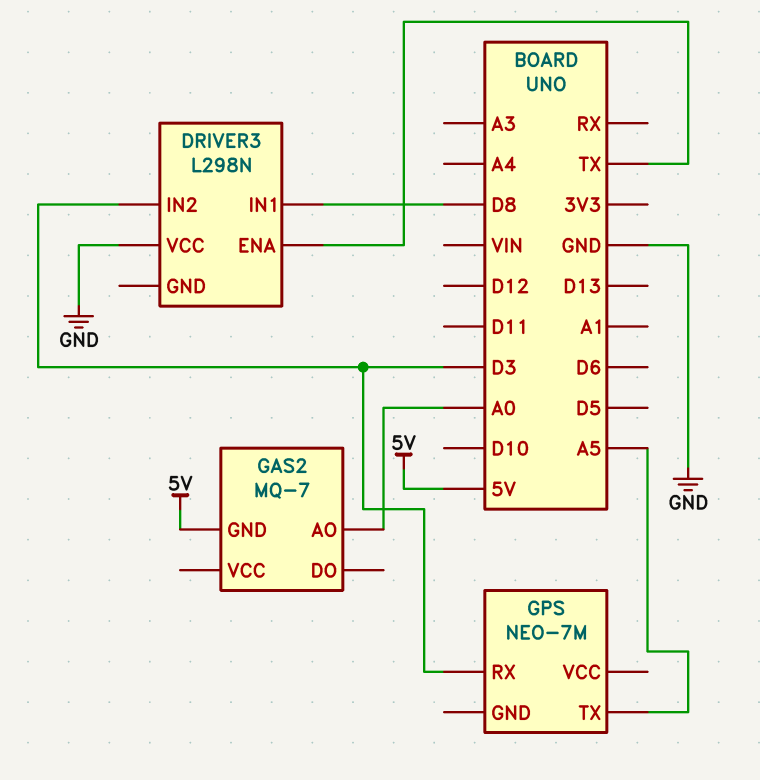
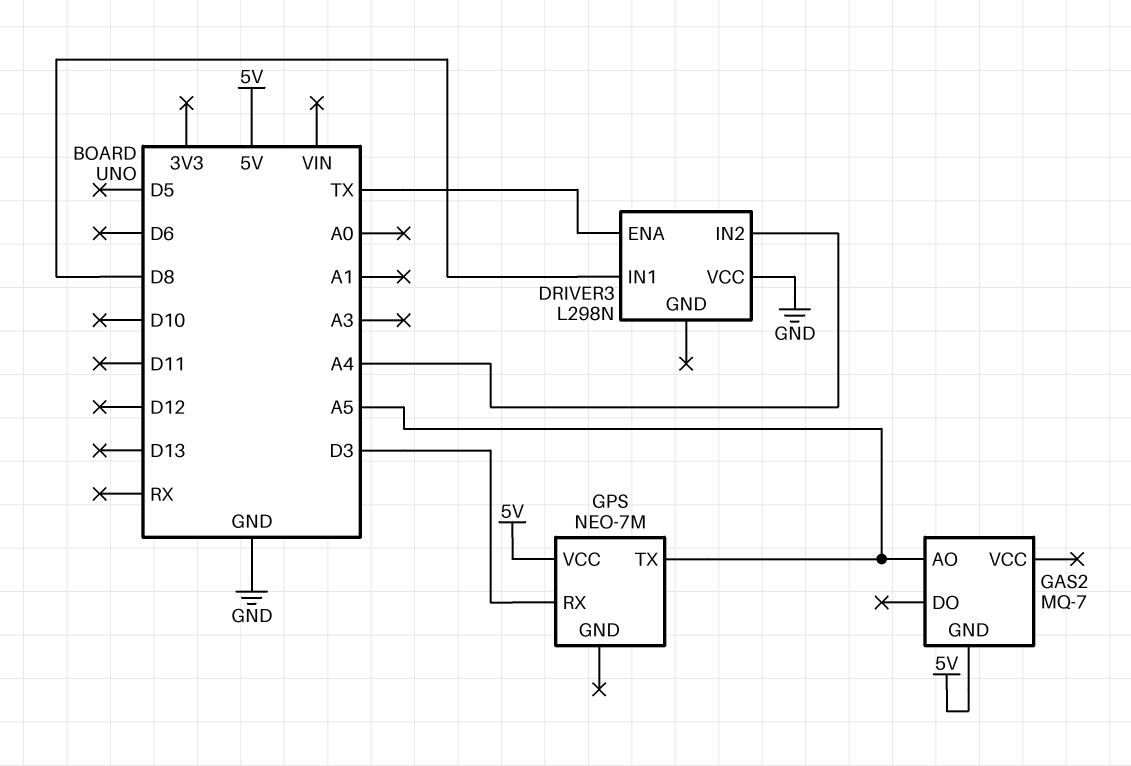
DRIVER3 pin IN2: D3 -> A4
GAS2 pin AO: A0 -> A5
GPS pin VCC: none -> 5V

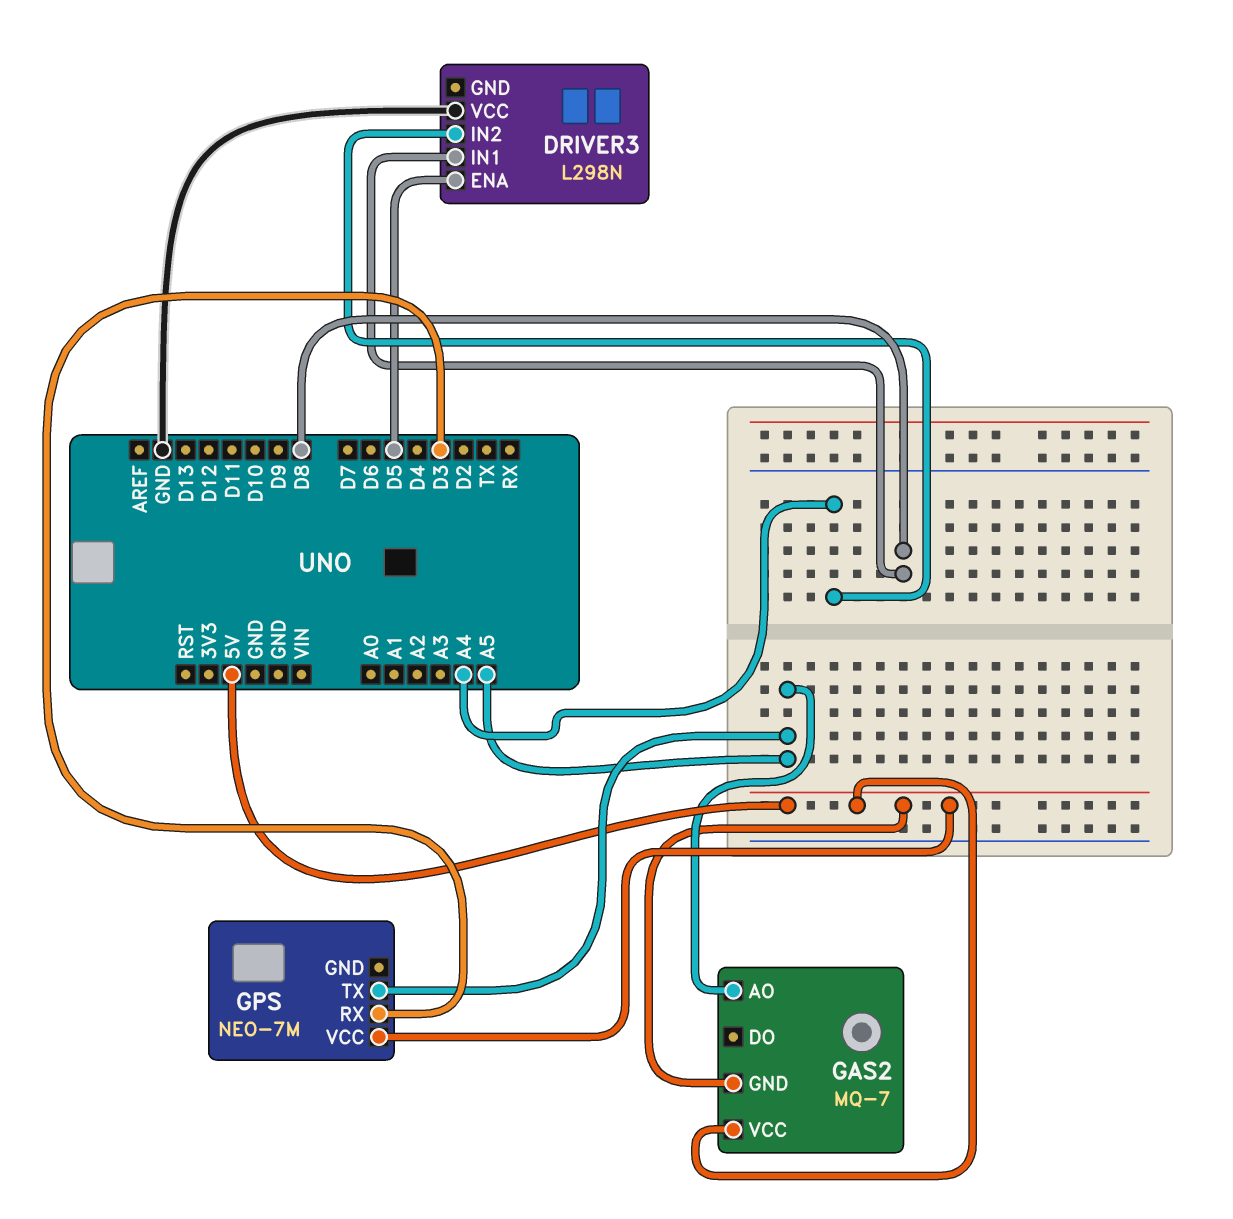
DRIVER3 pin ENA: TX -> D5
GAS2 pin VCC: none -> 5V

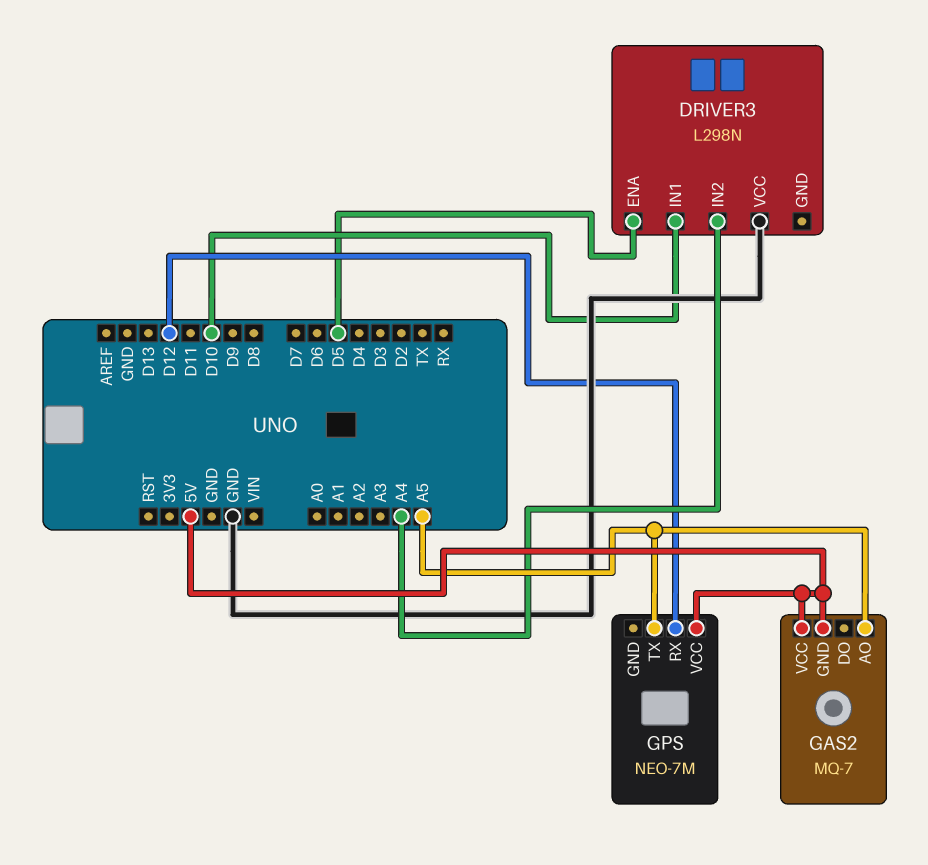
DRIVER3 pin IN1: D8 -> D10
GPS pin RX: D3 -> D12

